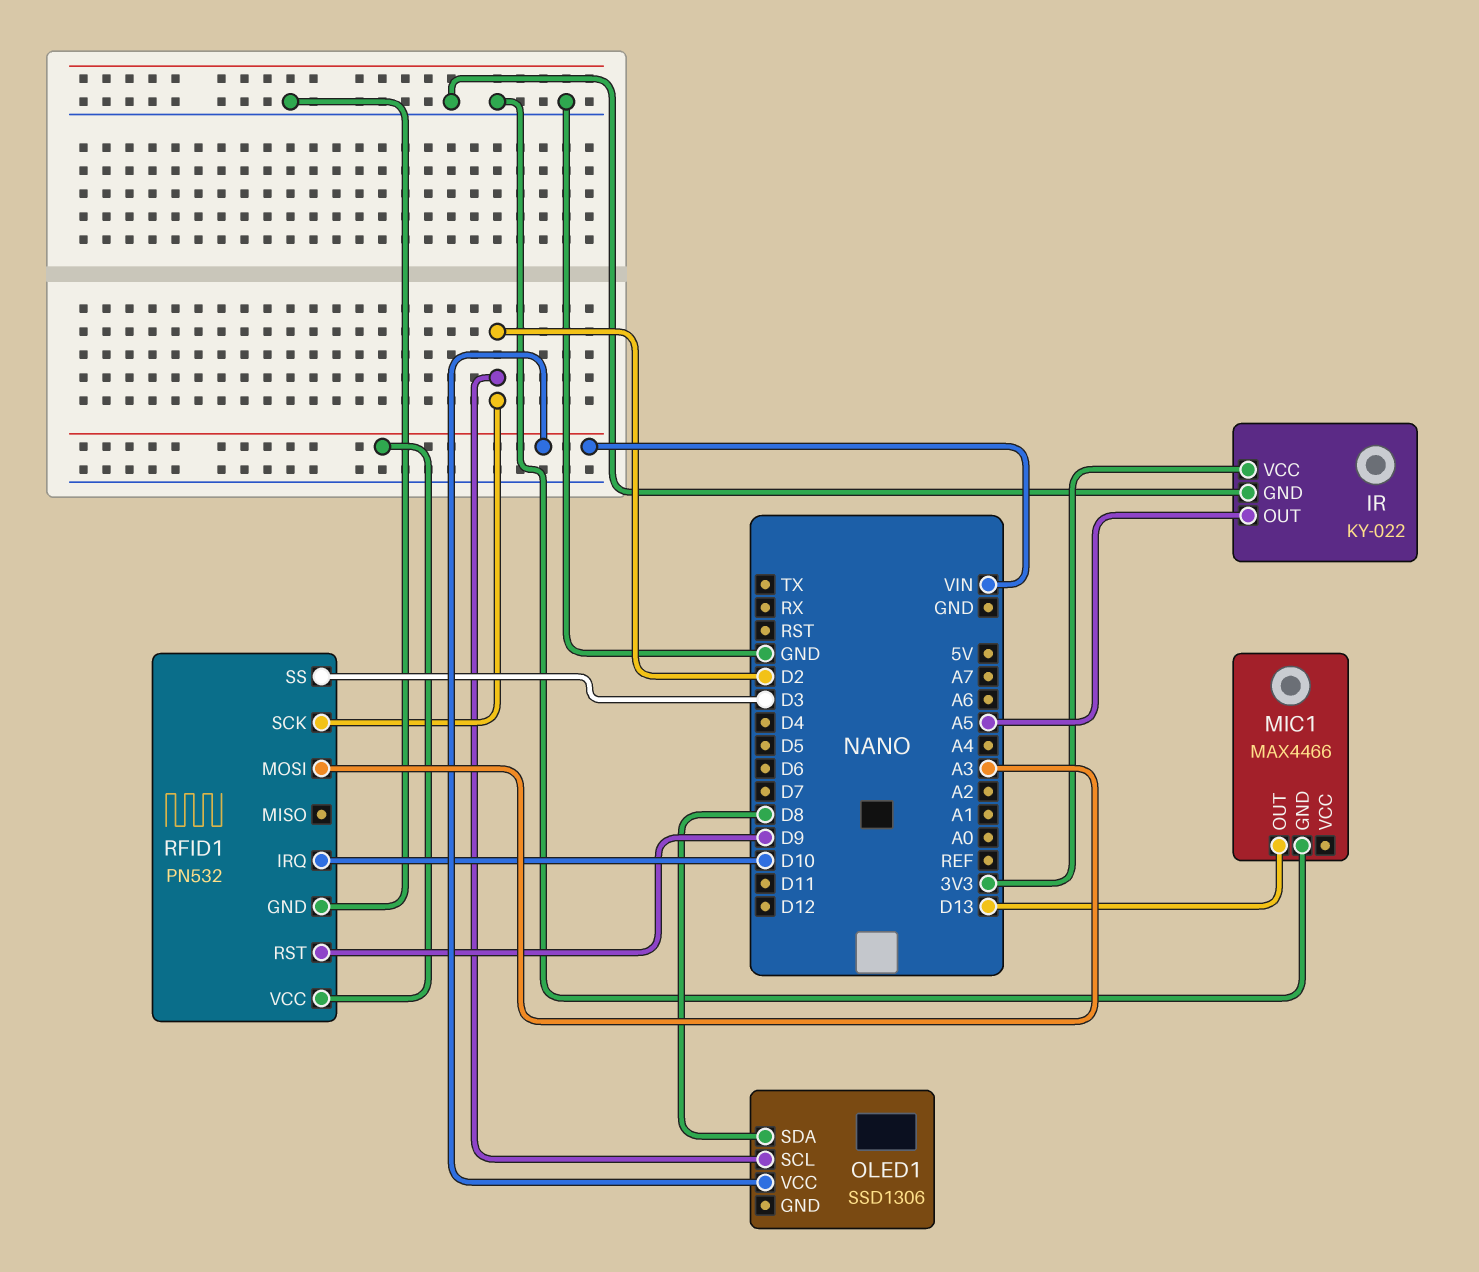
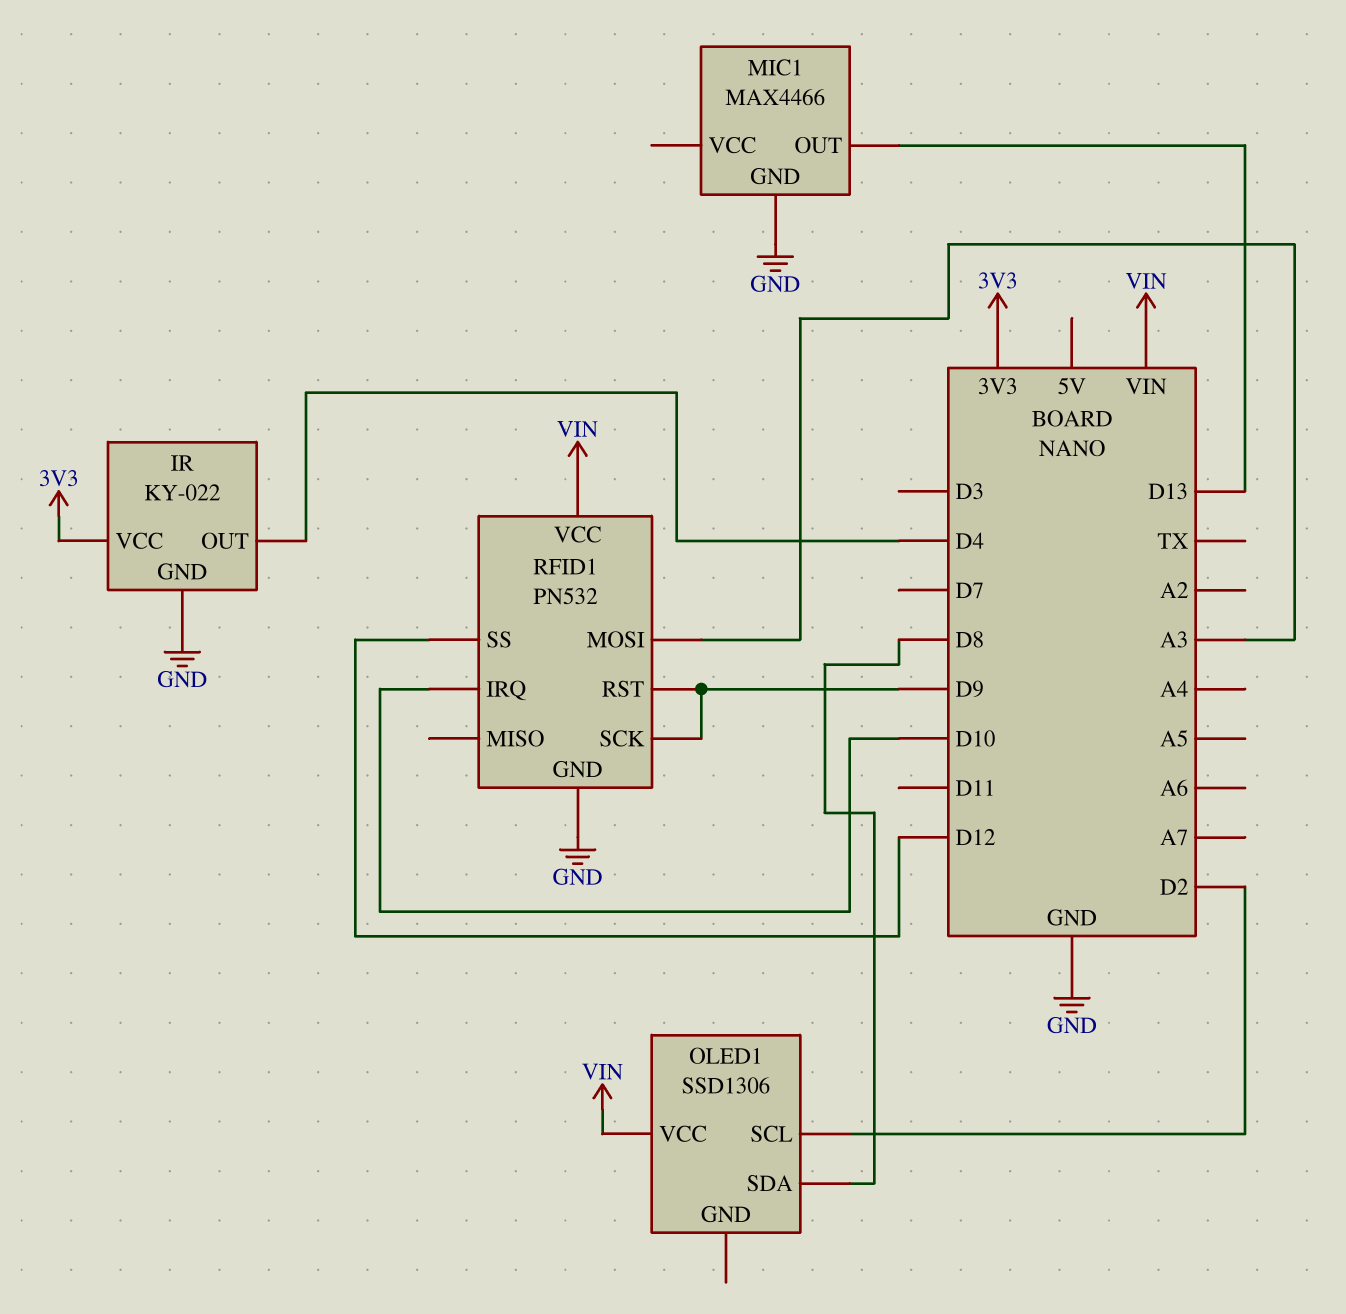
IR pin OUT: A5 -> D4
RFID1 pin SCK: D2 -> D9
RFID1 pin SS: D3 -> D12

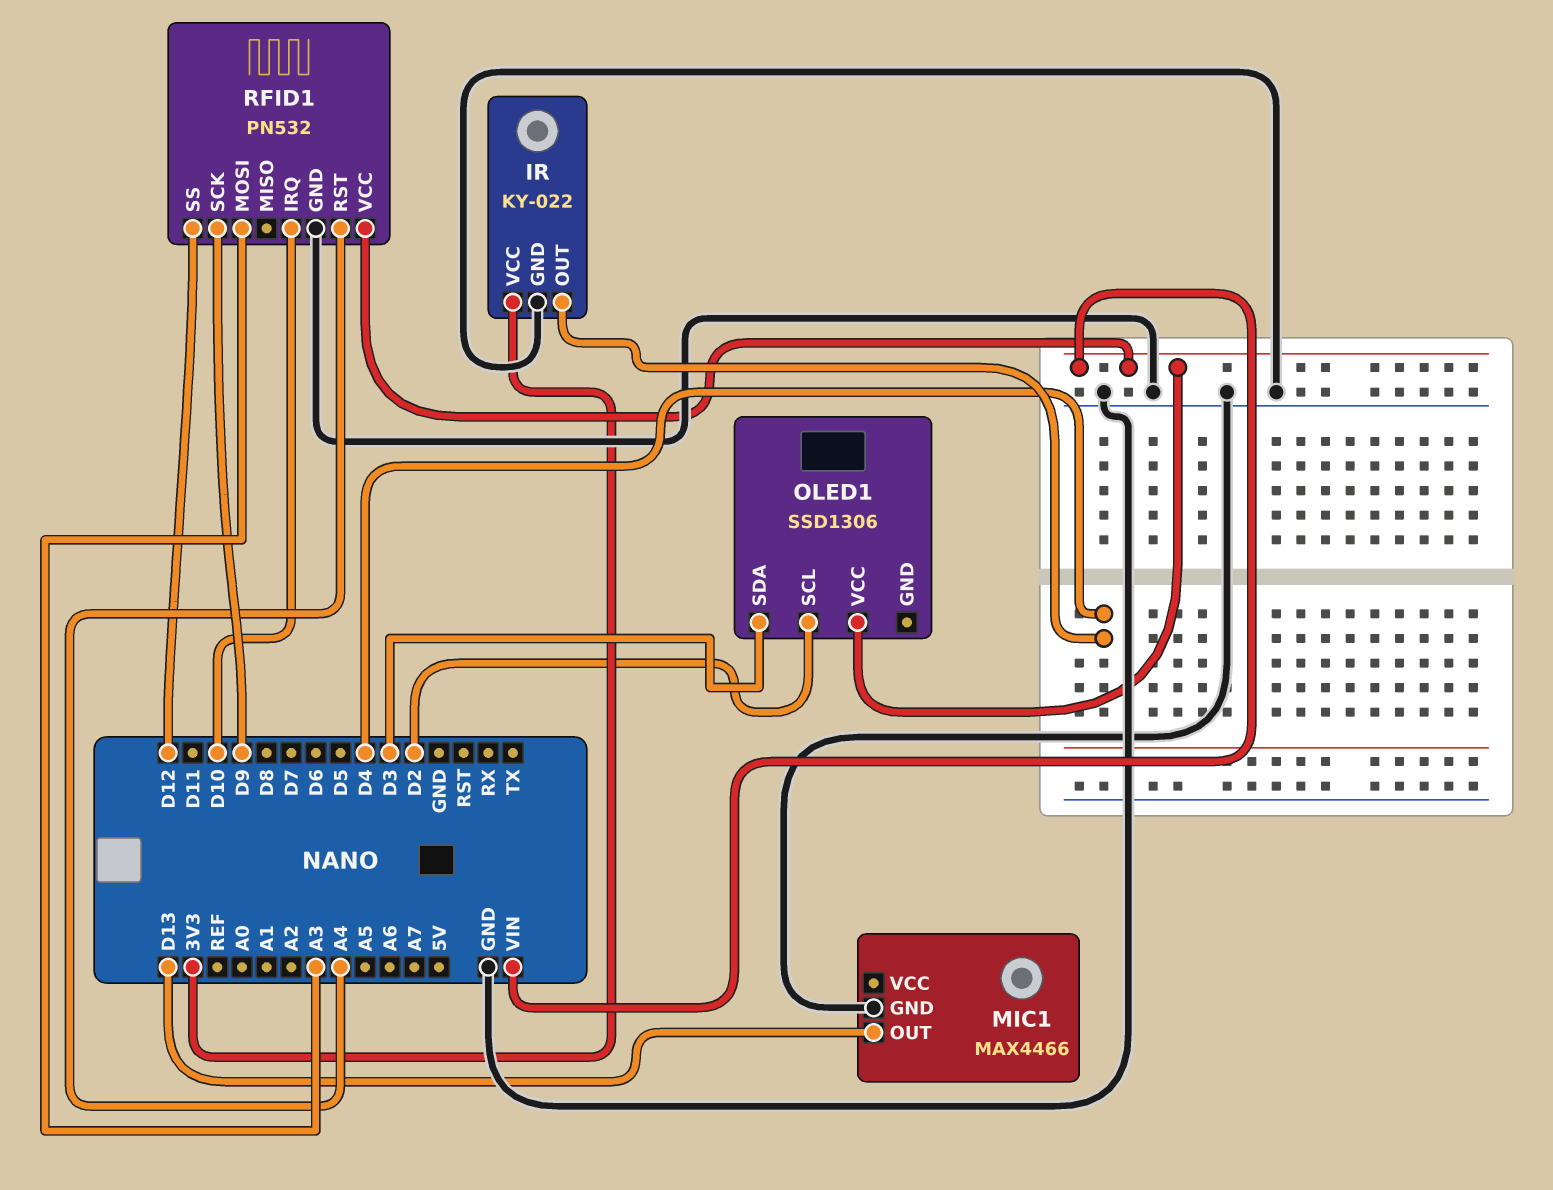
OLED1 pin SDA: D8 -> D3
RFID1 pin RST: D9 -> A4

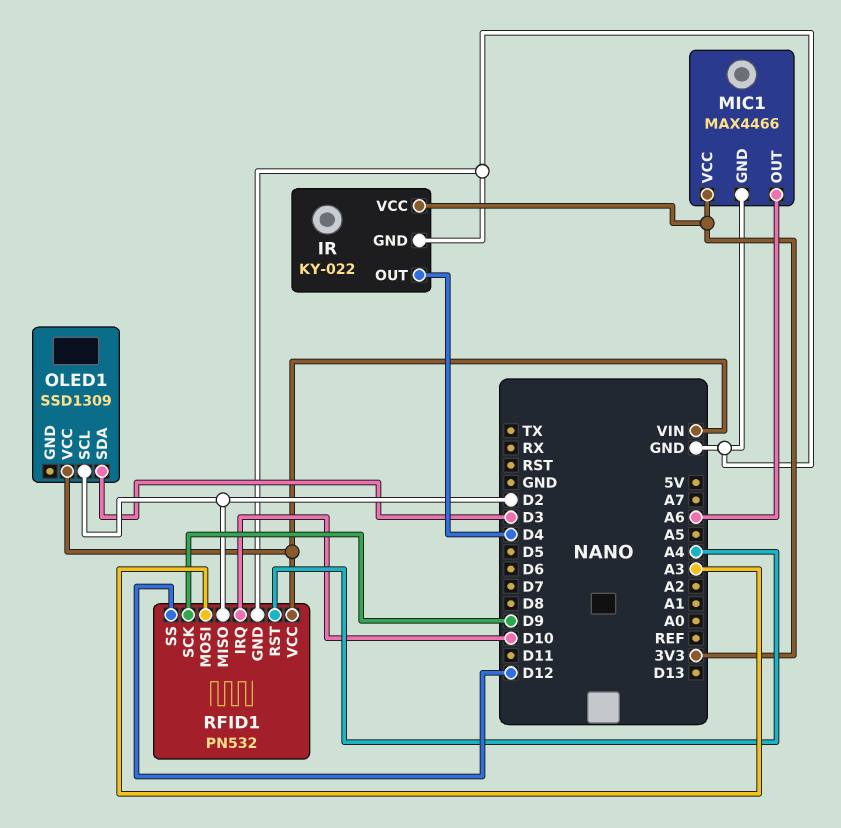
MIC1 pin OUT: D13 -> A6
MIC1 pin VCC: none -> 3V3
OLED1: SSD1306 -> SSD1309
RFID1 pin MISO: none -> D2

